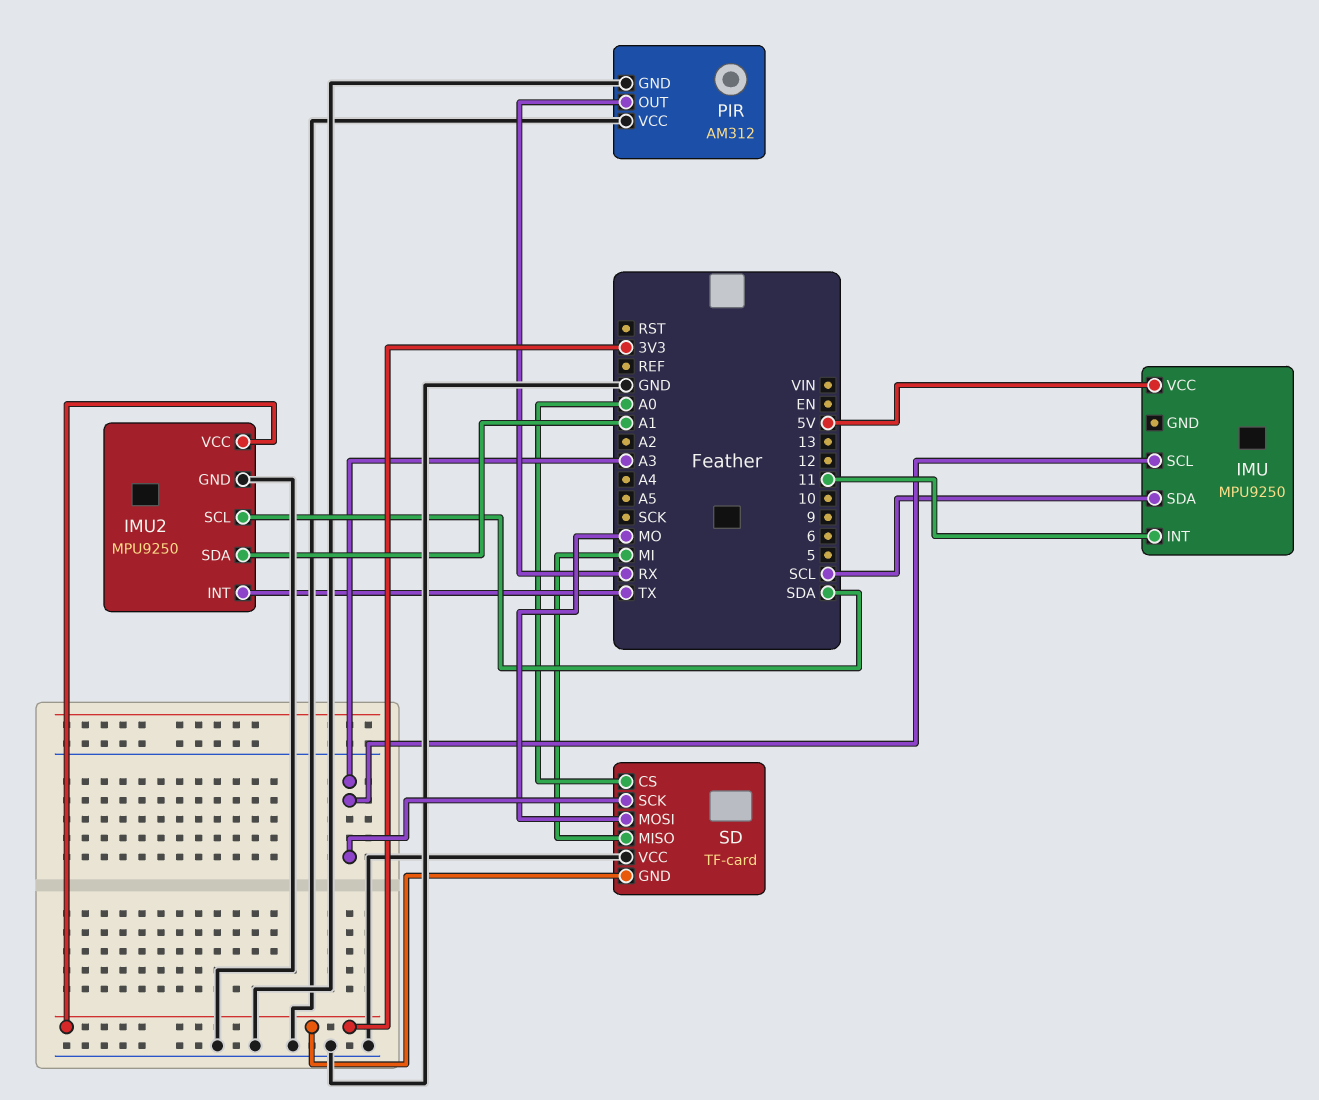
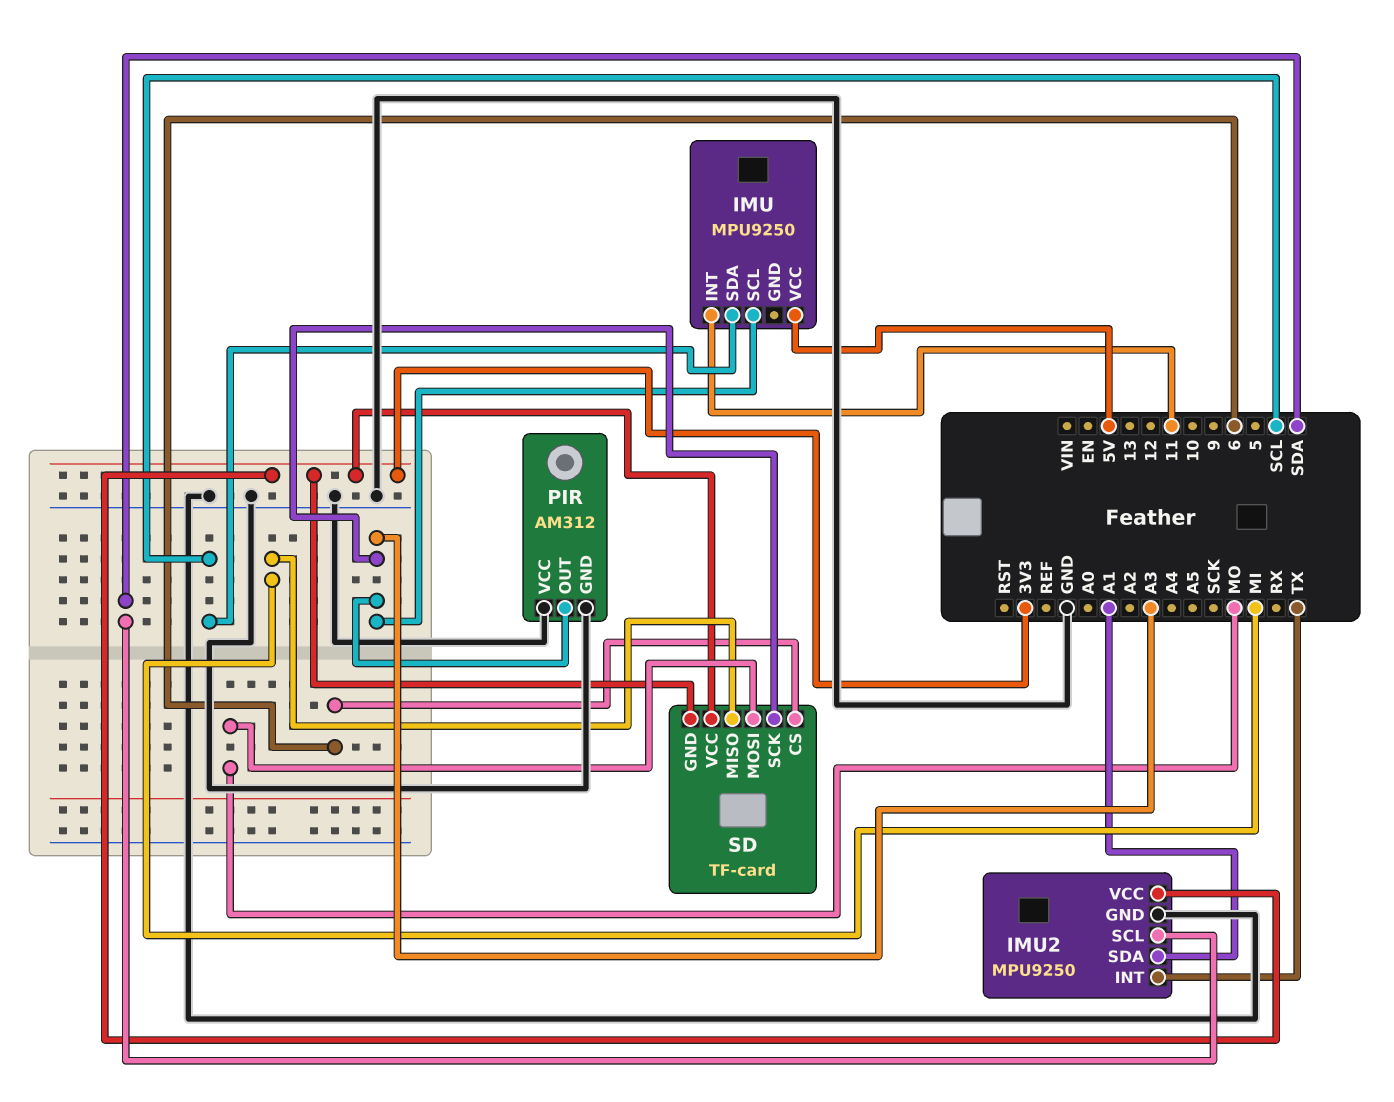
PIR pin OUT: RX -> A3
SD pin CS: A0 -> 6
SD pin VCC: GND -> 3V3

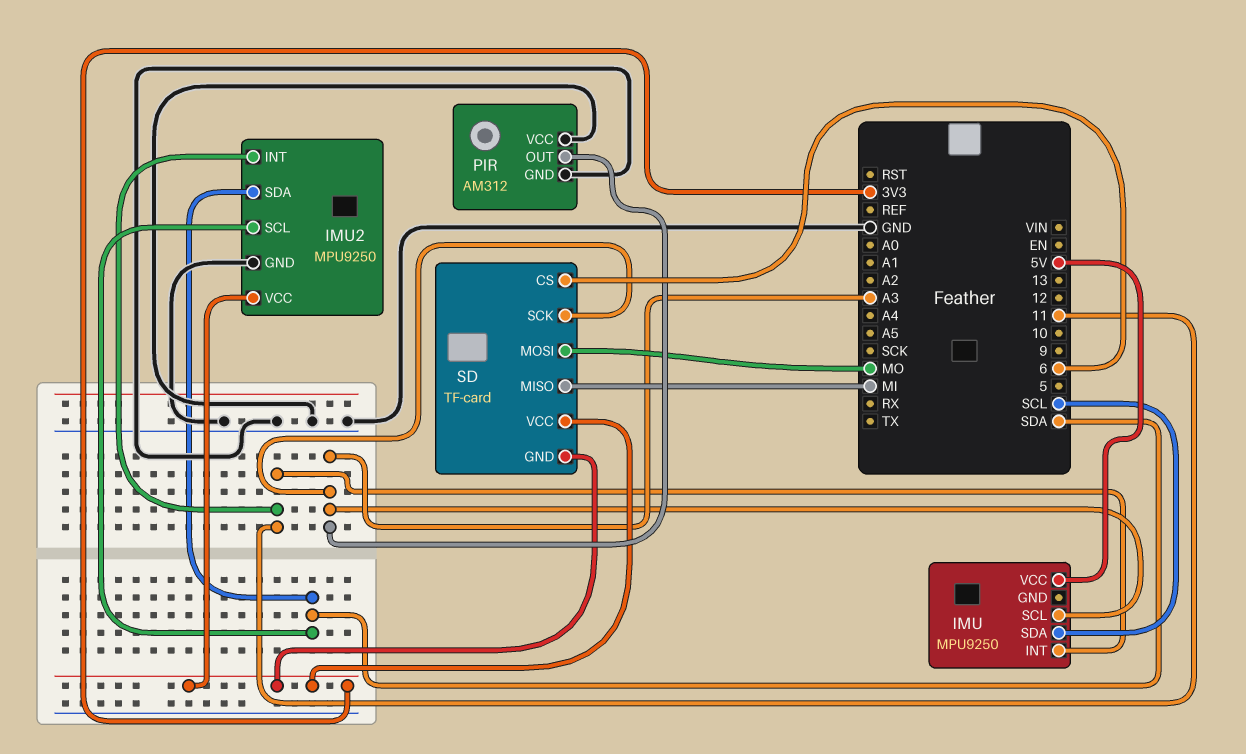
IMU2 pin INT: TX -> 11
IMU2 pin SDA: A1 -> SDA

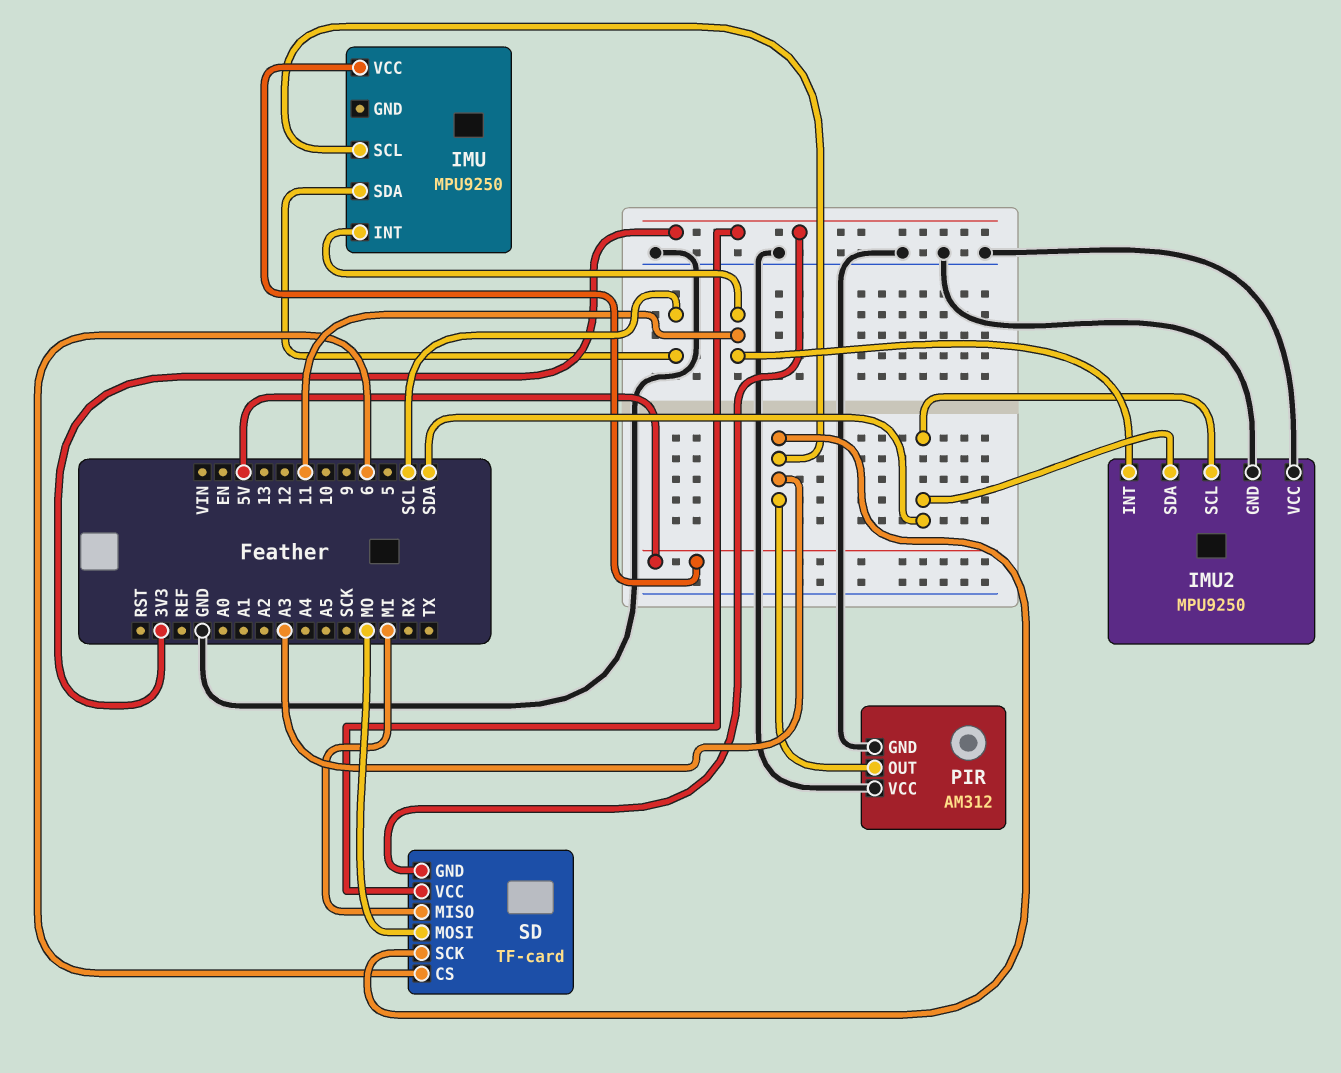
IMU2 pin VCC: 3V3 -> GND

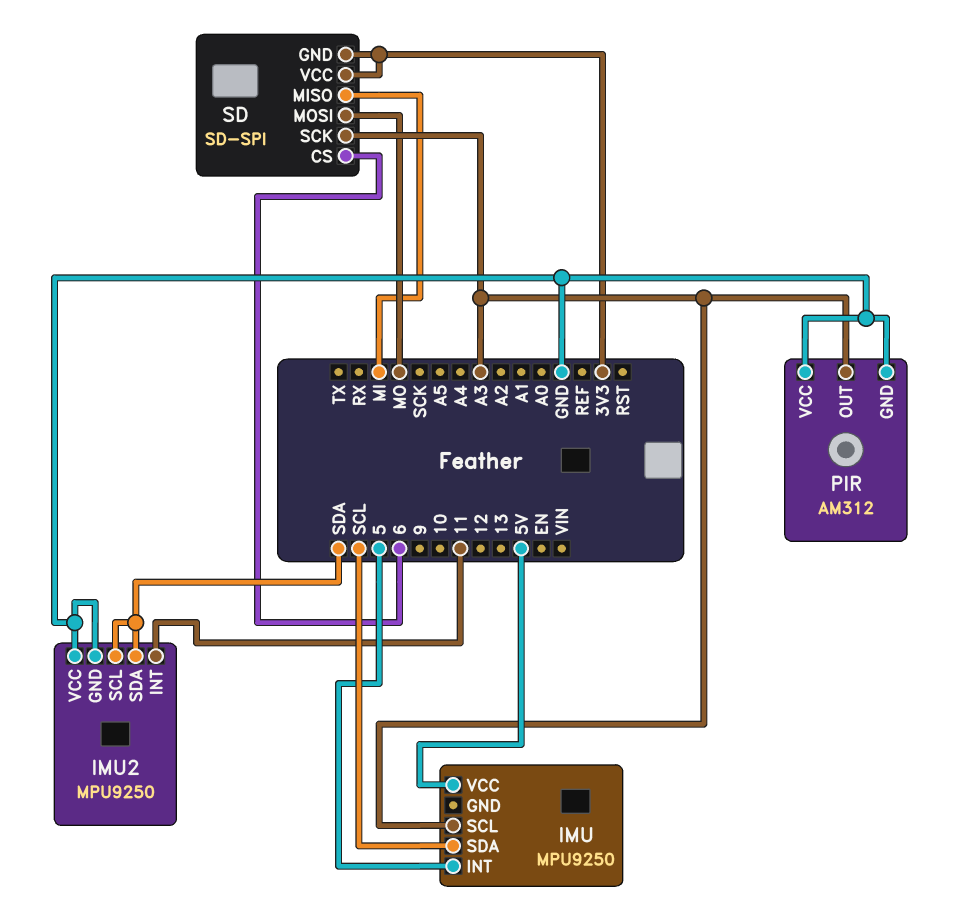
IMU pin INT: 11 -> 5
SD: TF-card -> SD-SPI

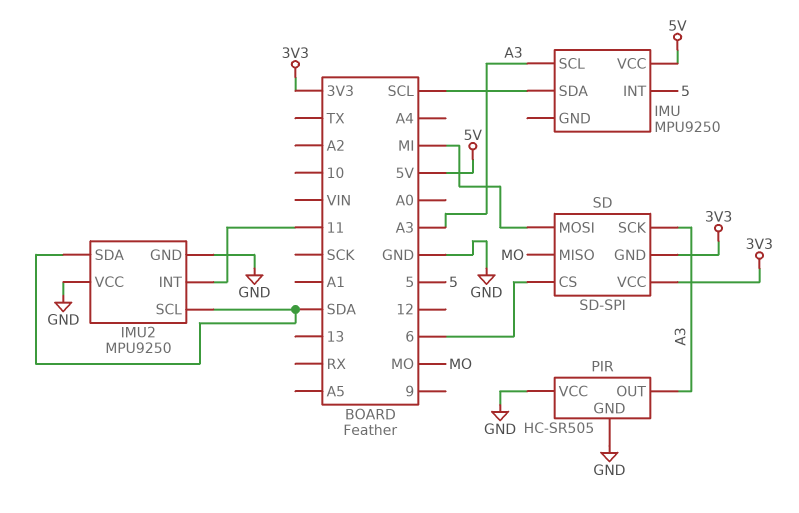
PIR: AM312 -> HC-SR505
SD pin MISO: MI -> MO
SD pin MOSI: MO -> MI

